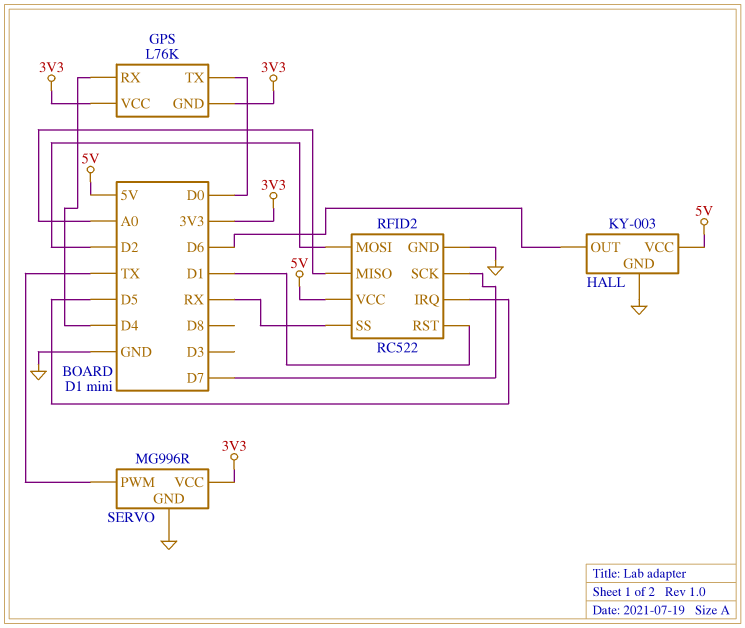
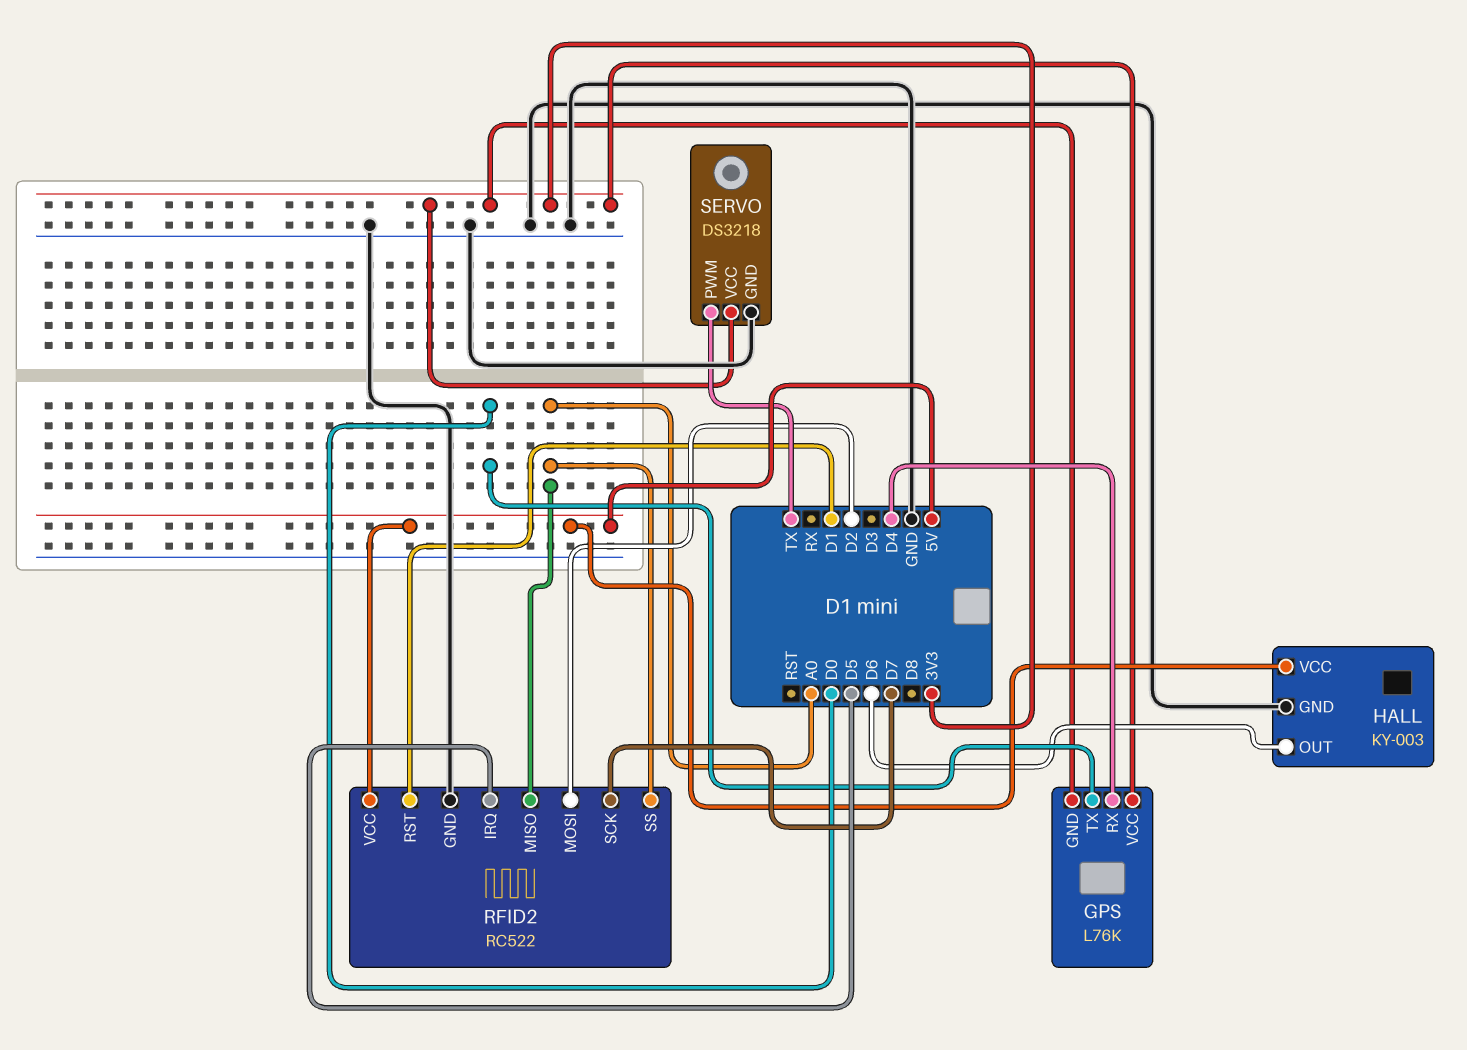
RFID2 pin SS: RX -> A0
SERVO: MG996R -> DS3218

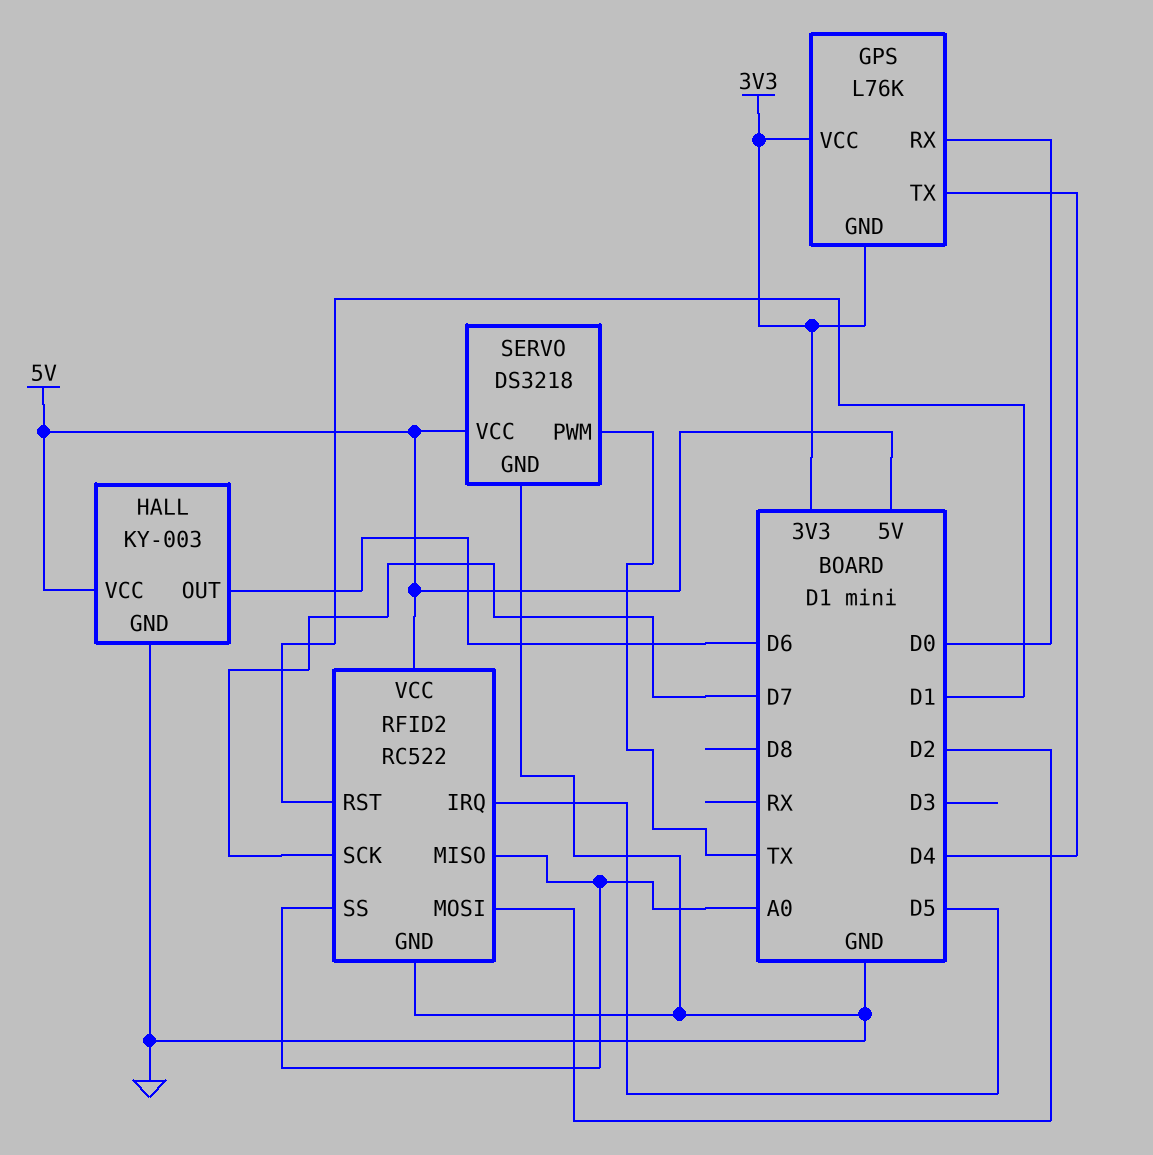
GPS pin RX: D4 -> D0
GPS pin TX: D0 -> D4
SERVO pin VCC: 3V3 -> 5V

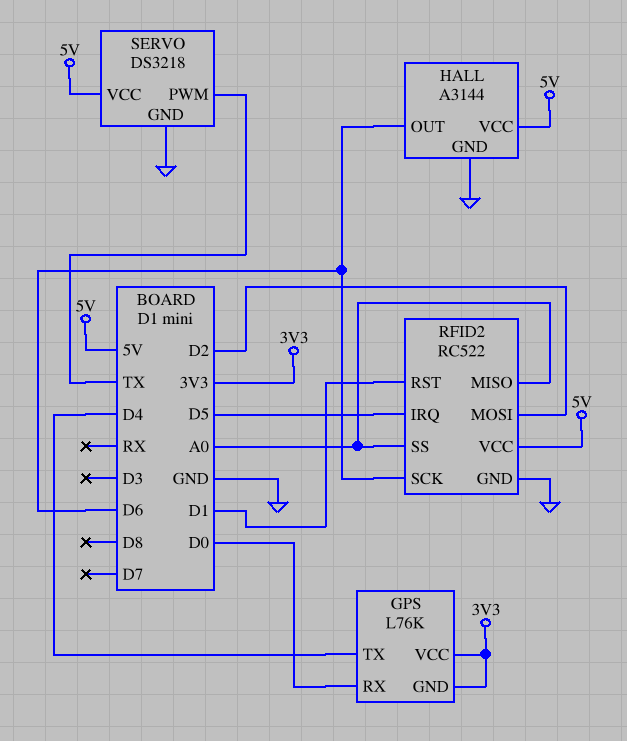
HALL: KY-003 -> A3144
RFID2 pin SCK: D7 -> D6

